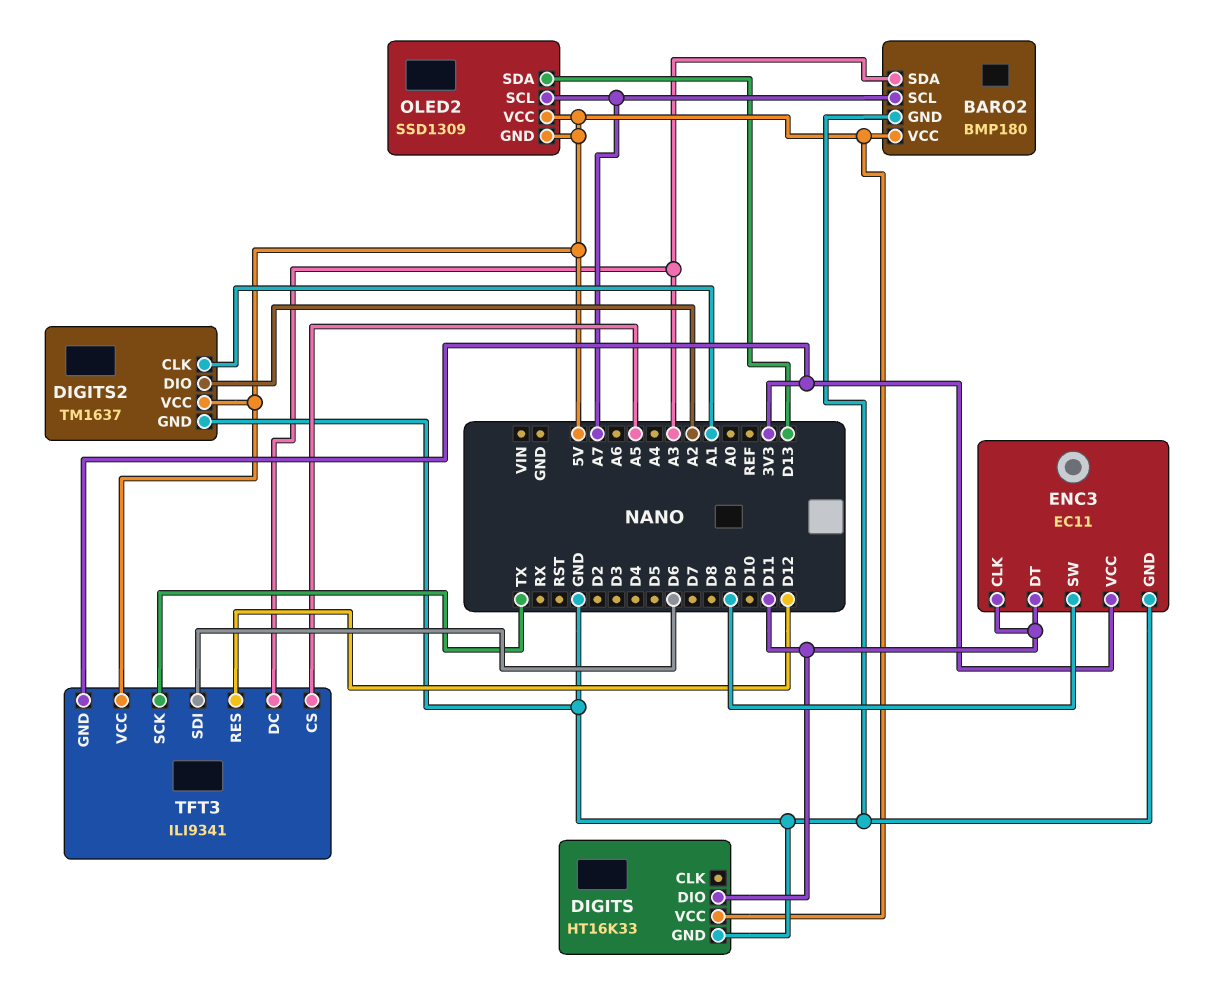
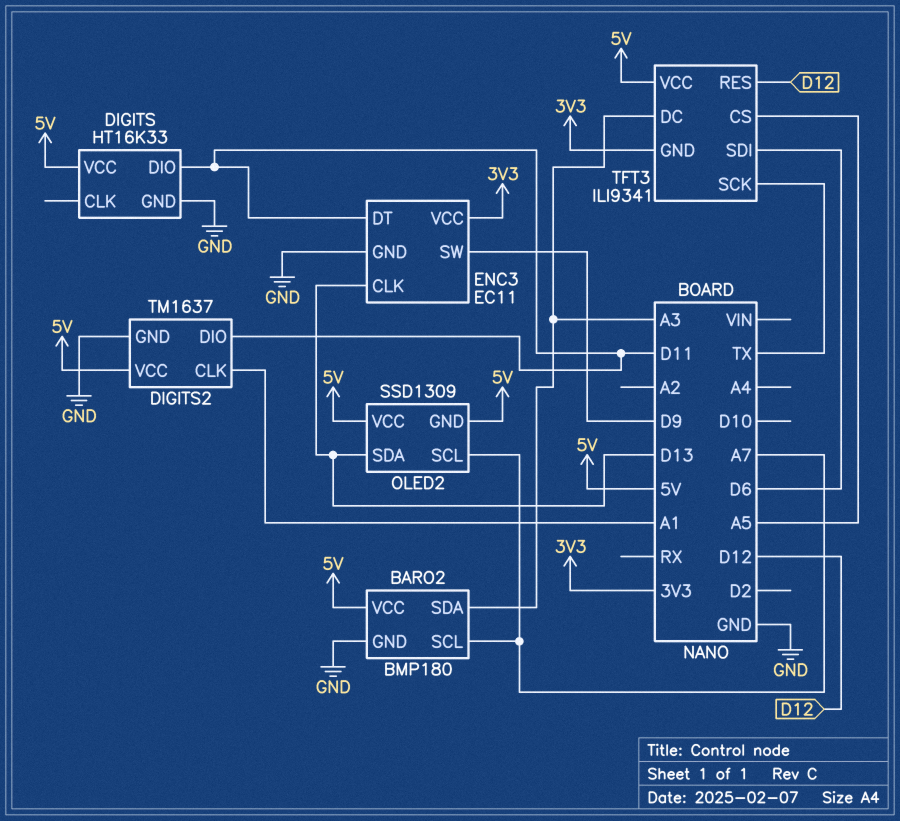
DIGITS2 pin DIO: A2 -> D11
ENC3 pin CLK: D11 -> D13

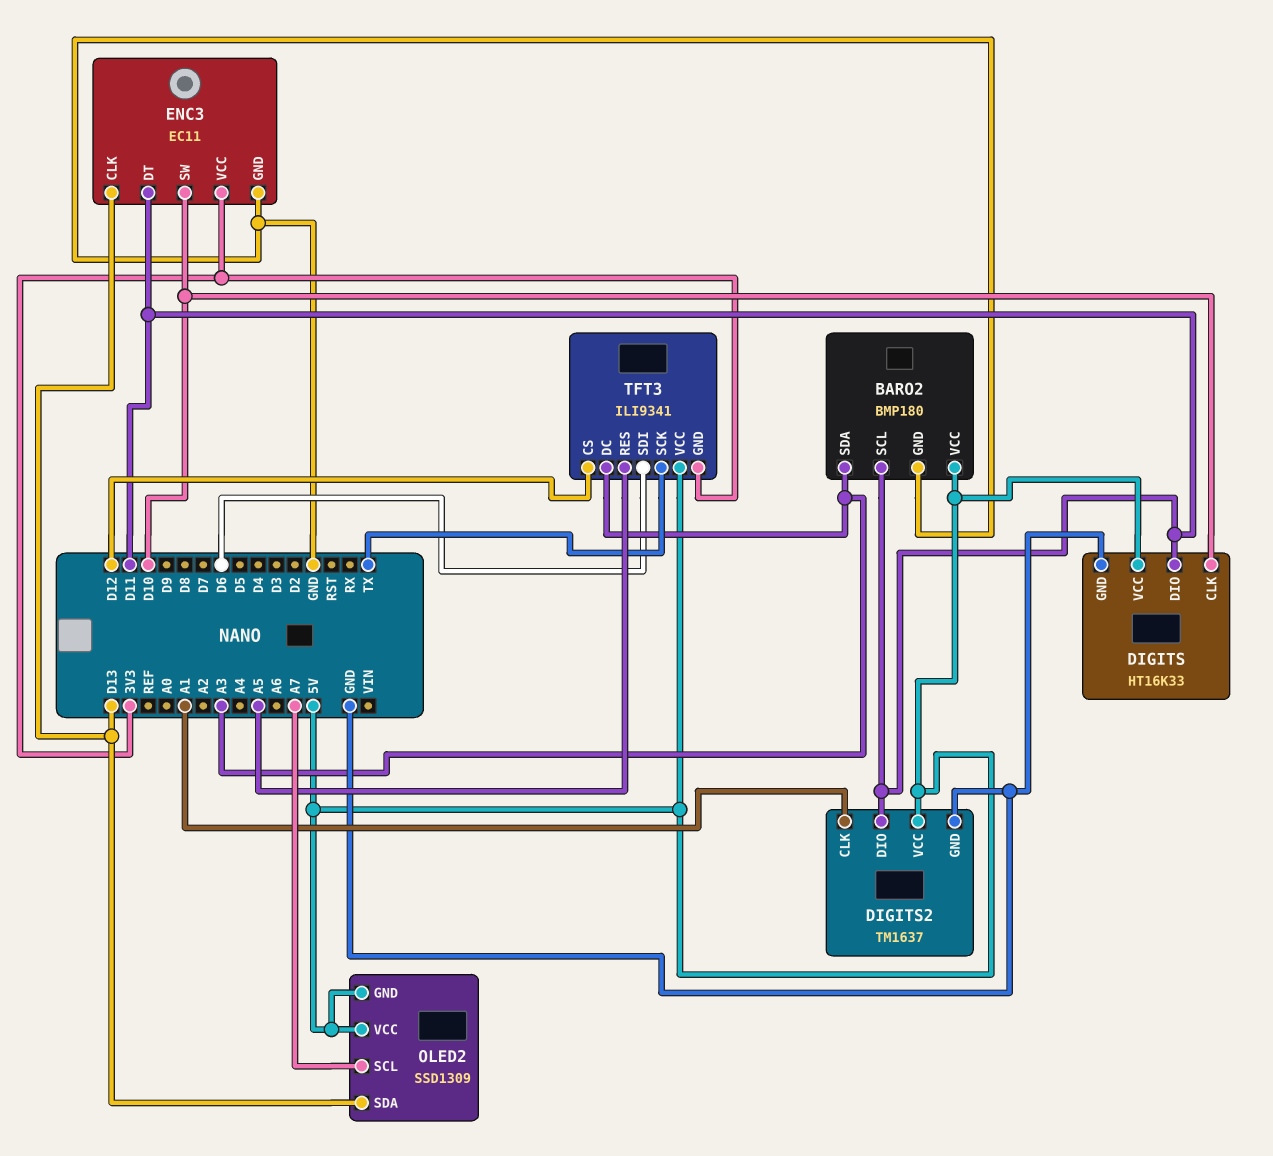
BARO2 pin SCL: A7 -> D11
DIGITS pin CLK: none -> D10
ENC3 pin SW: D9 -> D10
TFT3 pin CS: A5 -> D12
TFT3 pin RES: D12 -> A5

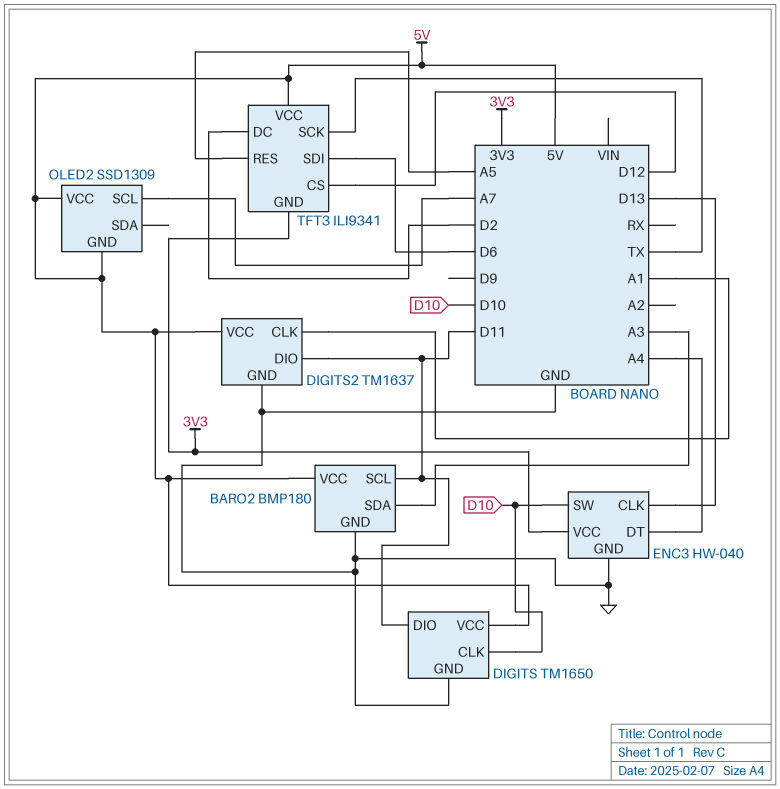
DIGITS: HT16K33 -> TM1650
ENC3: EC11 -> HW-040
ENC3 pin DT: D11 -> A4
OLED2 pin SDA: D13 -> none
TFT3 pin DC: A3 -> D2

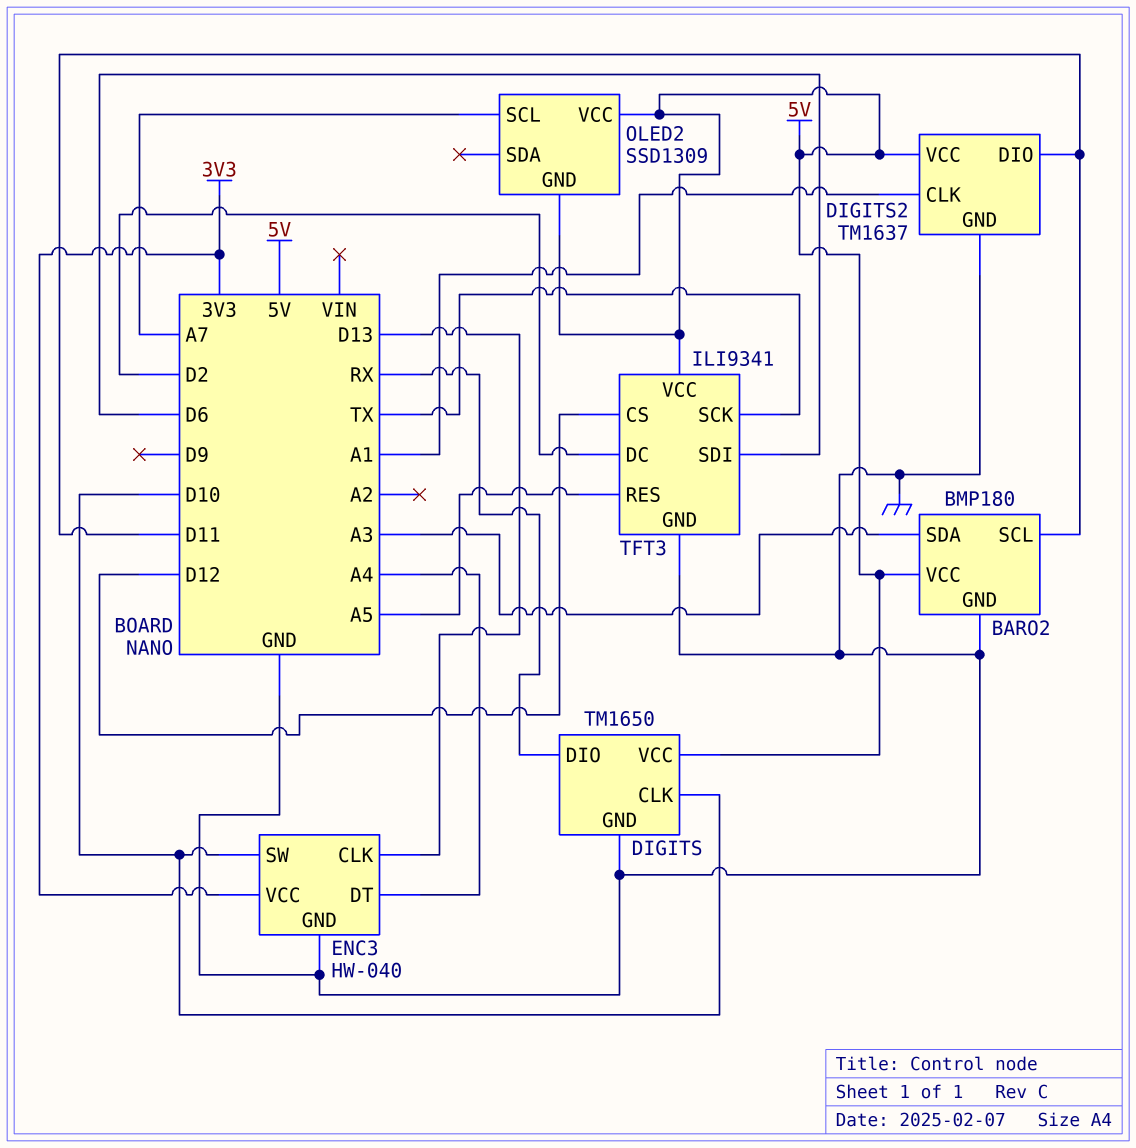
DIGITS pin DIO: D11 -> RX
TFT3 pin GND: 3V3 -> GND

